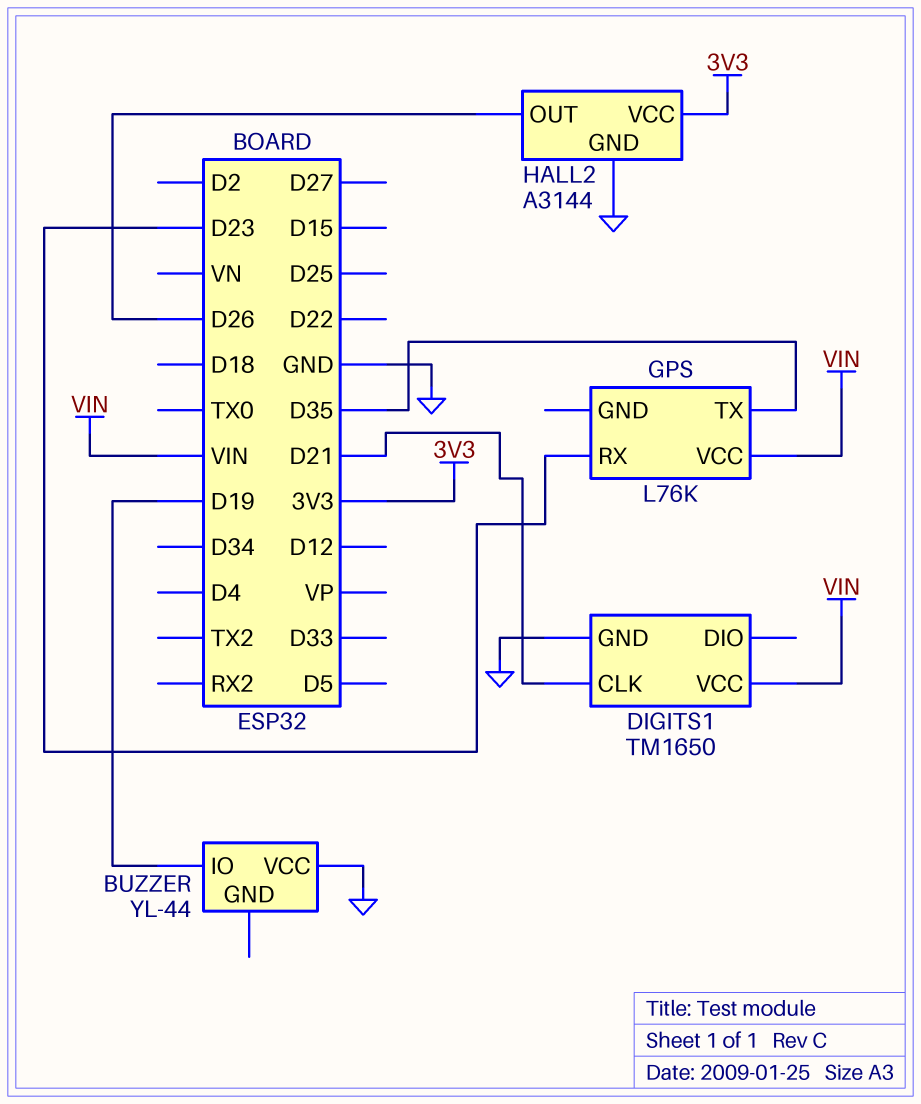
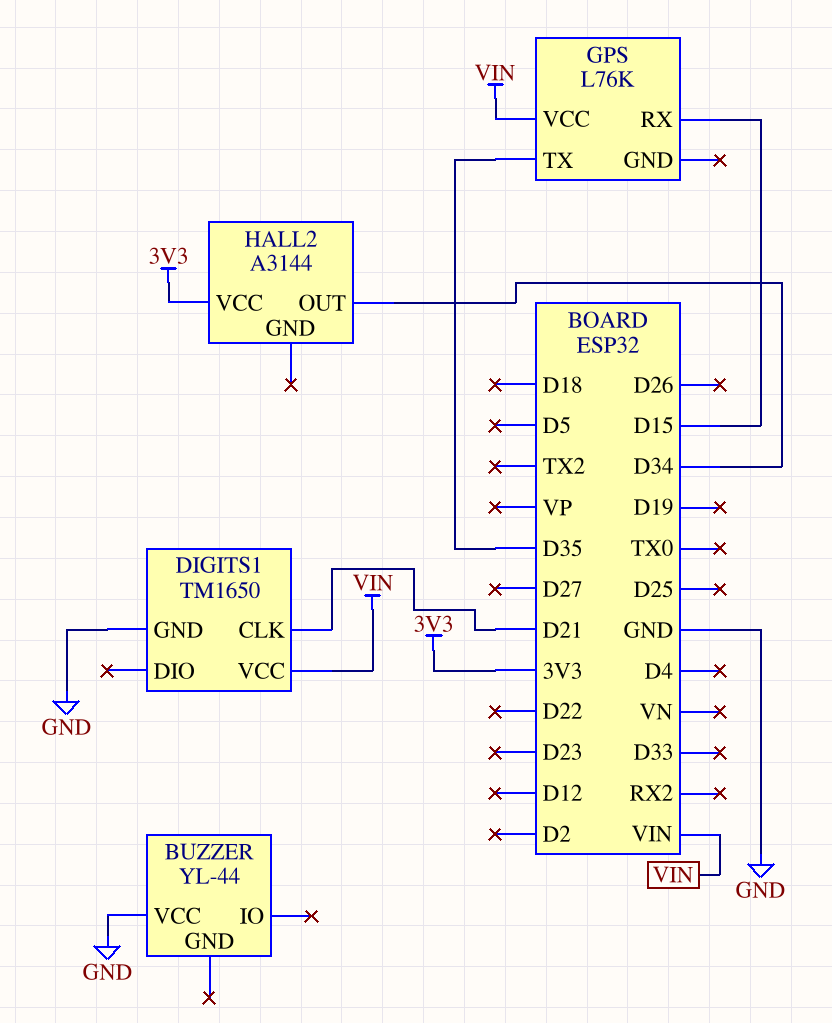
BUZZER pin IO: D19 -> none
GPS pin RX: D23 -> D15
HALL2 pin GND: GND -> none
HALL2 pin OUT: D26 -> D34

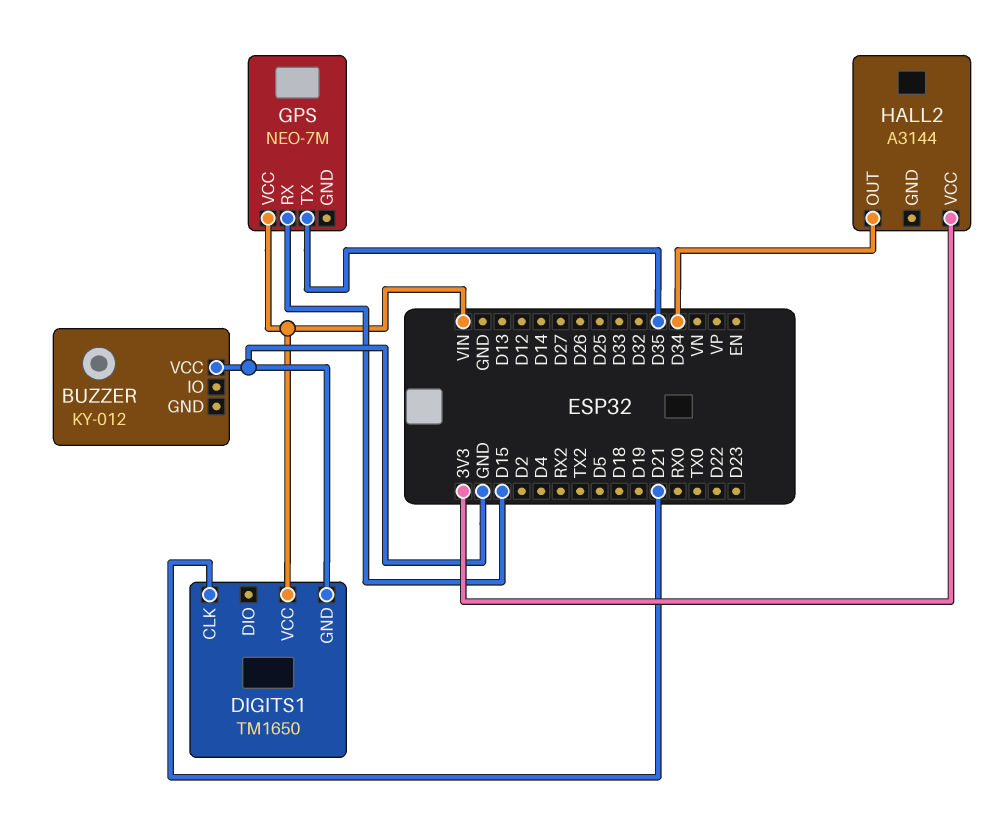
BUZZER: YL-44 -> KY-012
GPS: L76K -> NEO-7M

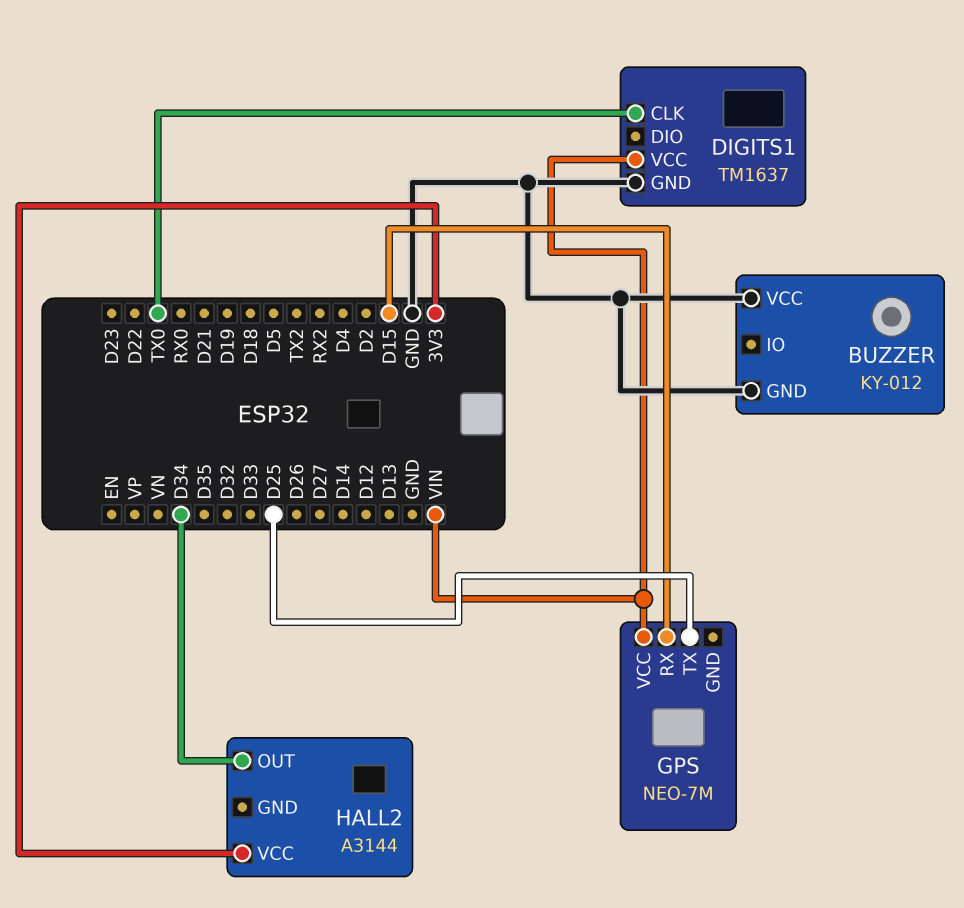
BUZZER pin GND: none -> GND
DIGITS1: TM1650 -> TM1637
DIGITS1 pin CLK: D21 -> TX0
GPS pin TX: D35 -> D25

